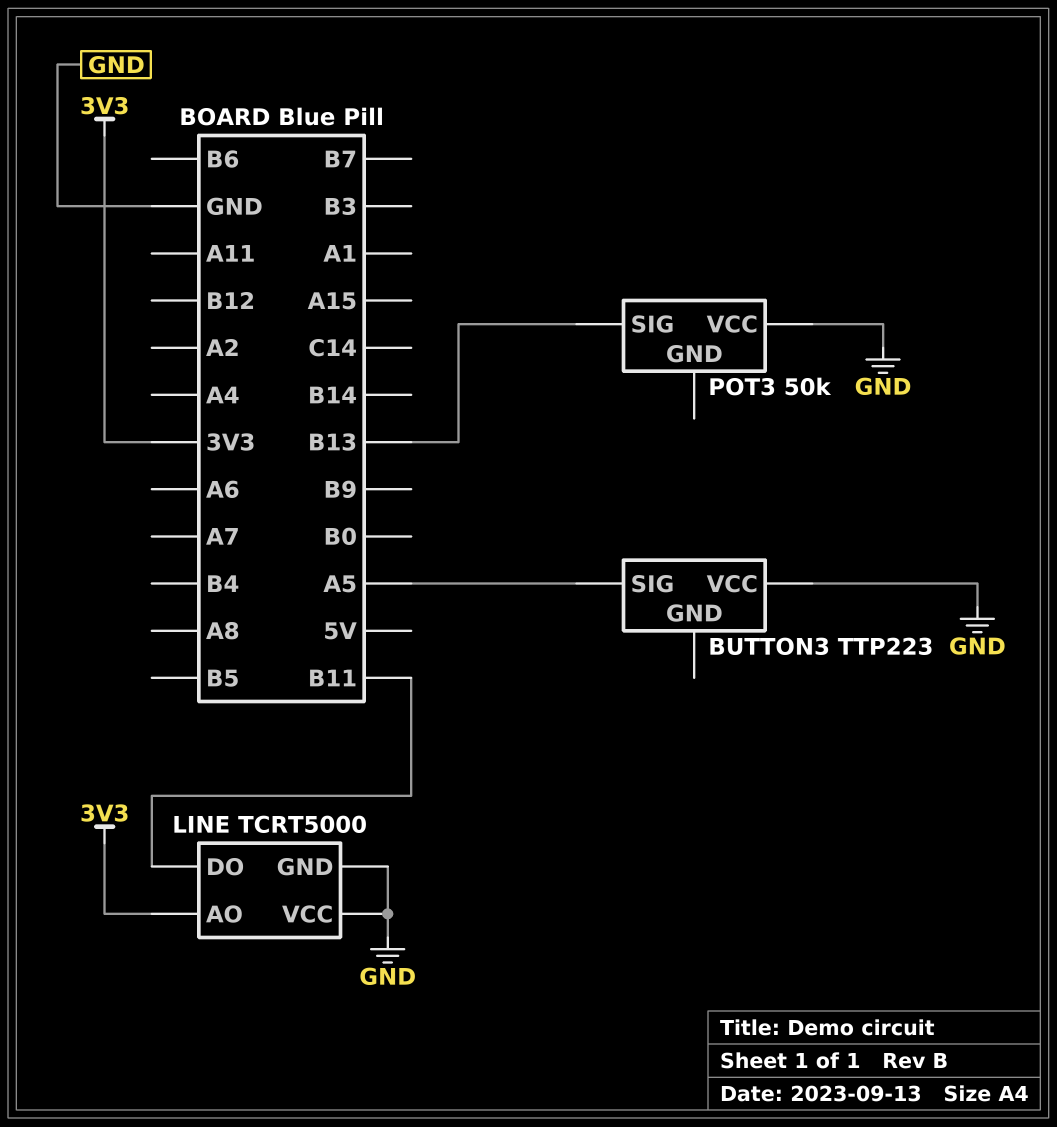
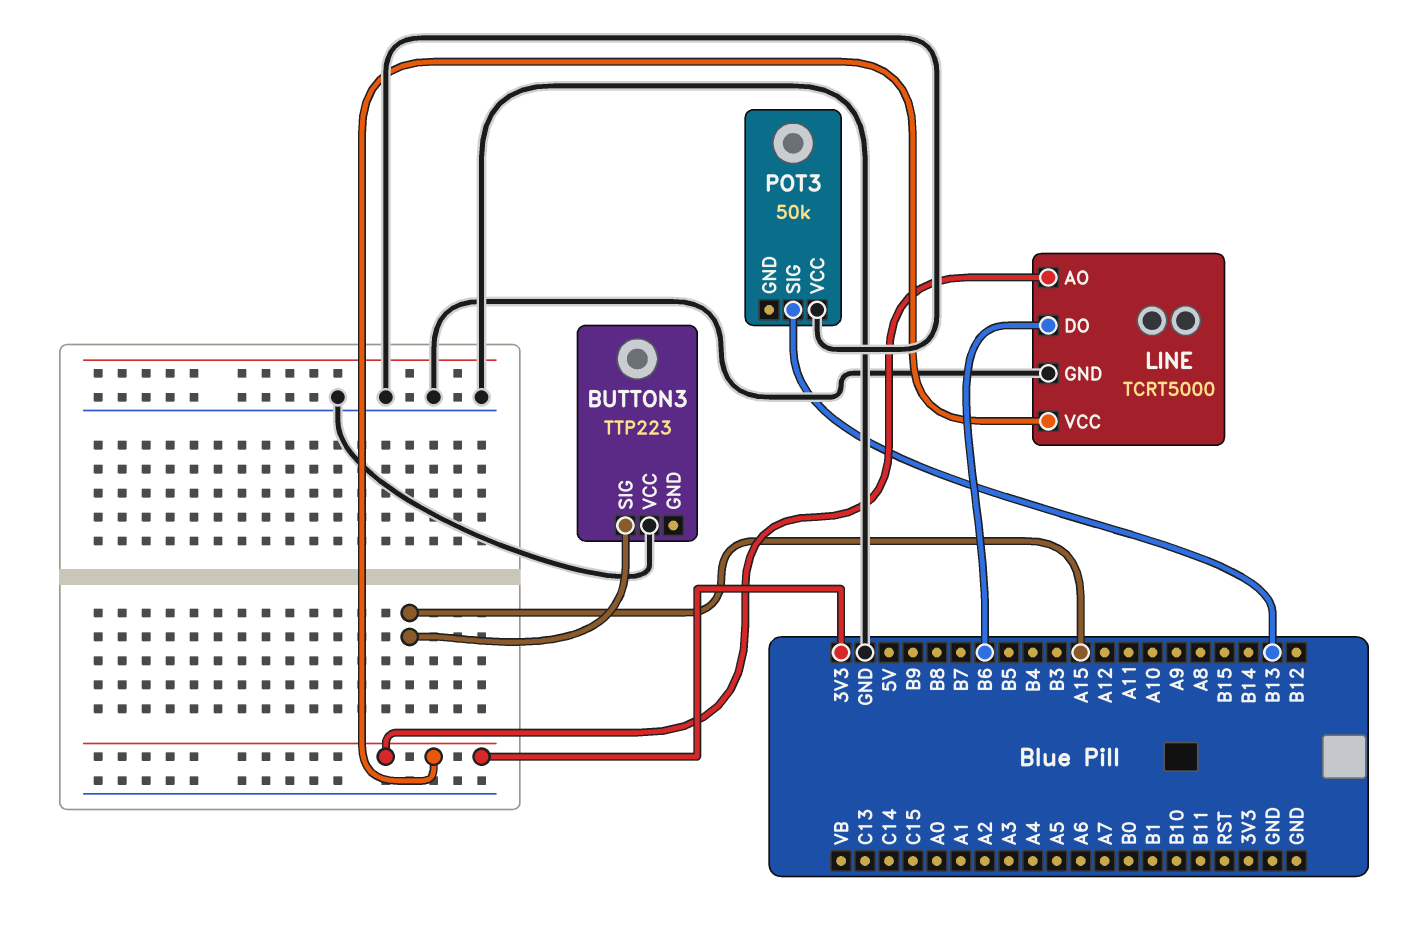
BUTTON3 pin SIG: A5 -> A15
LINE pin DO: B11 -> B6
LINE pin VCC: GND -> 3V3

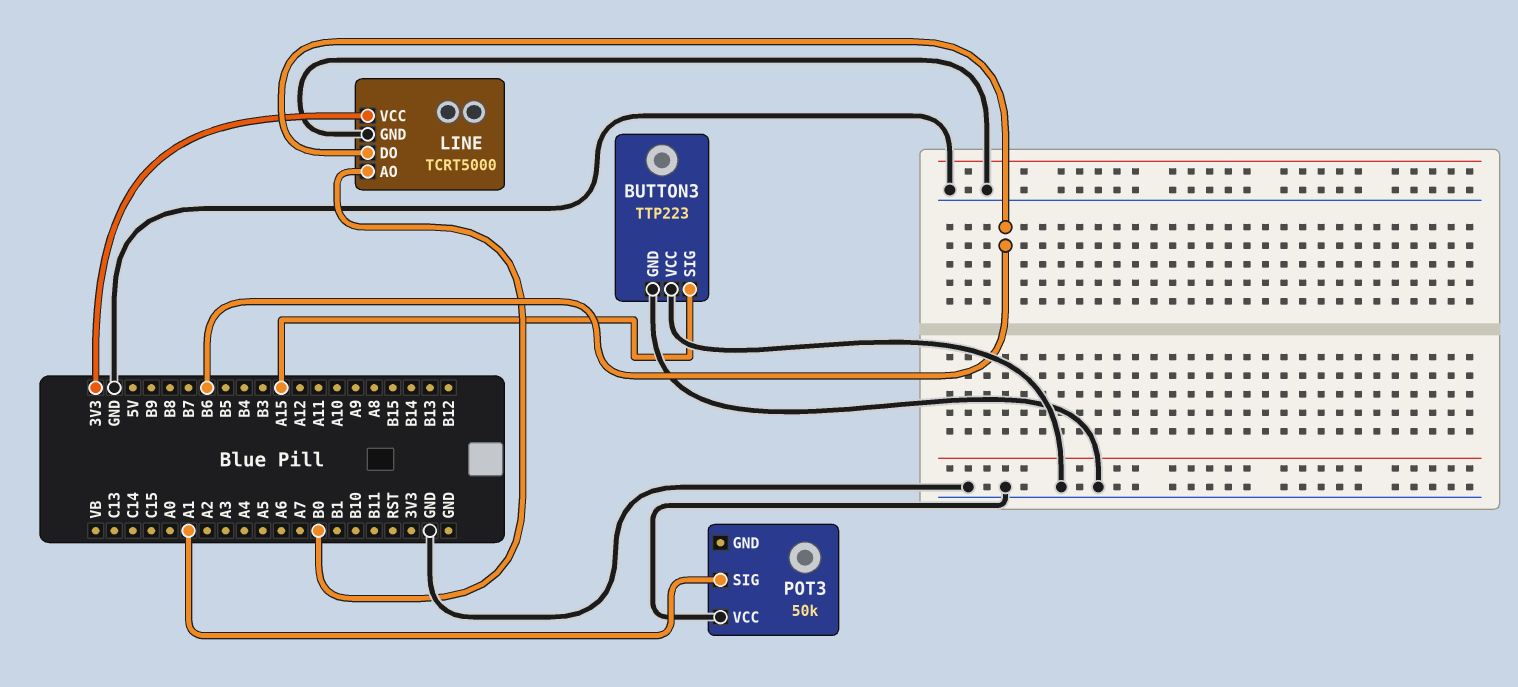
BUTTON3 pin GND: none -> GND
LINE pin AO: 3V3 -> B0
POT3 pin SIG: B13 -> A1

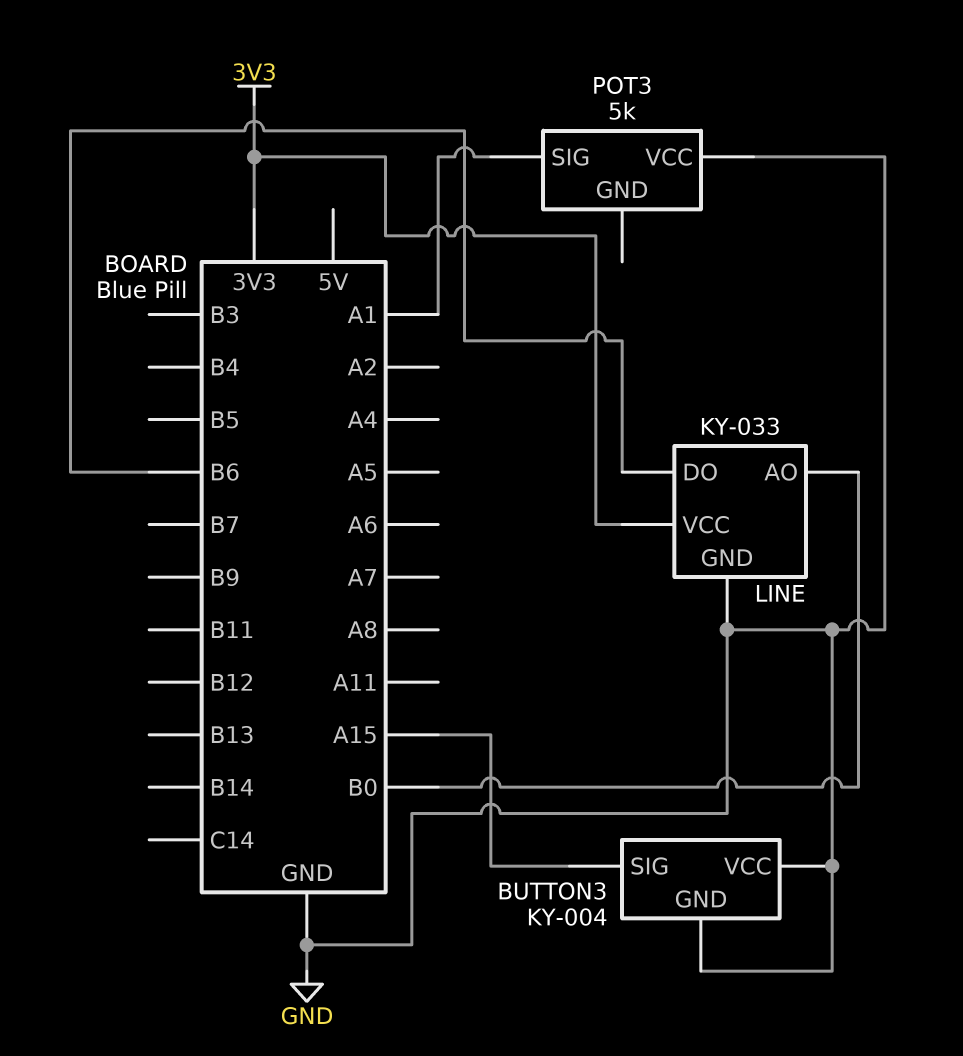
BUTTON3: TTP223 -> KY-004
LINE: TCRT5000 -> KY-033
POT3: 50k -> 5k

